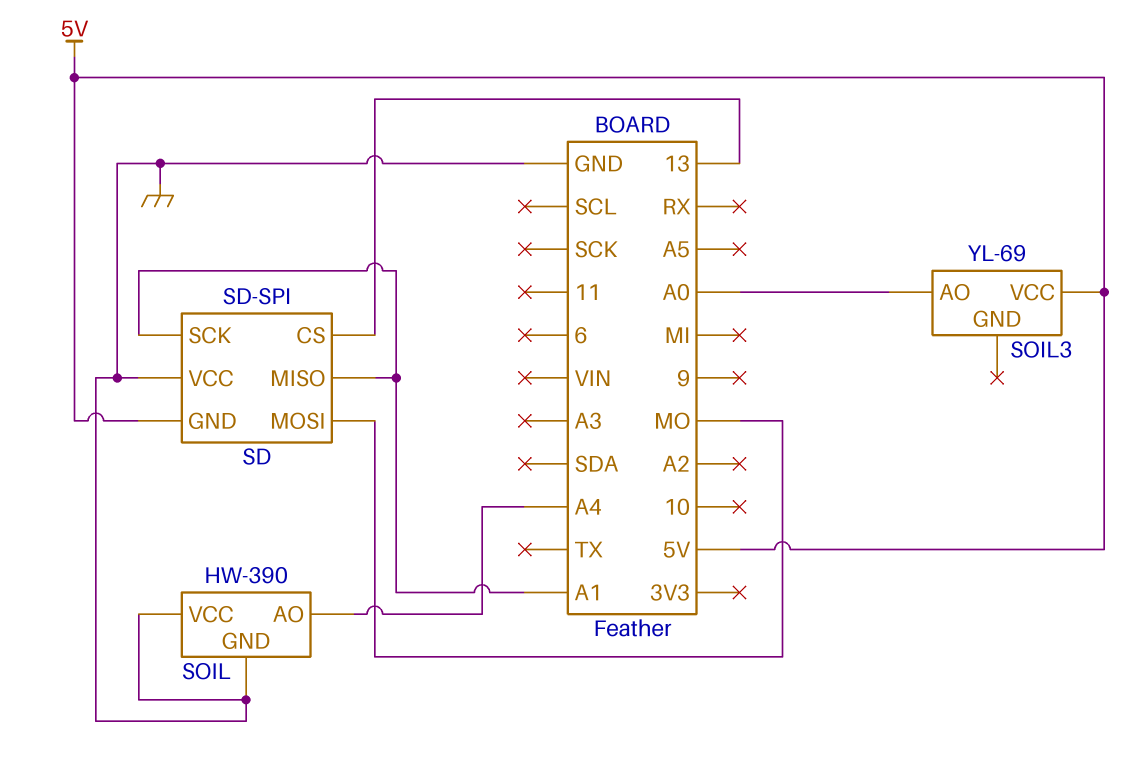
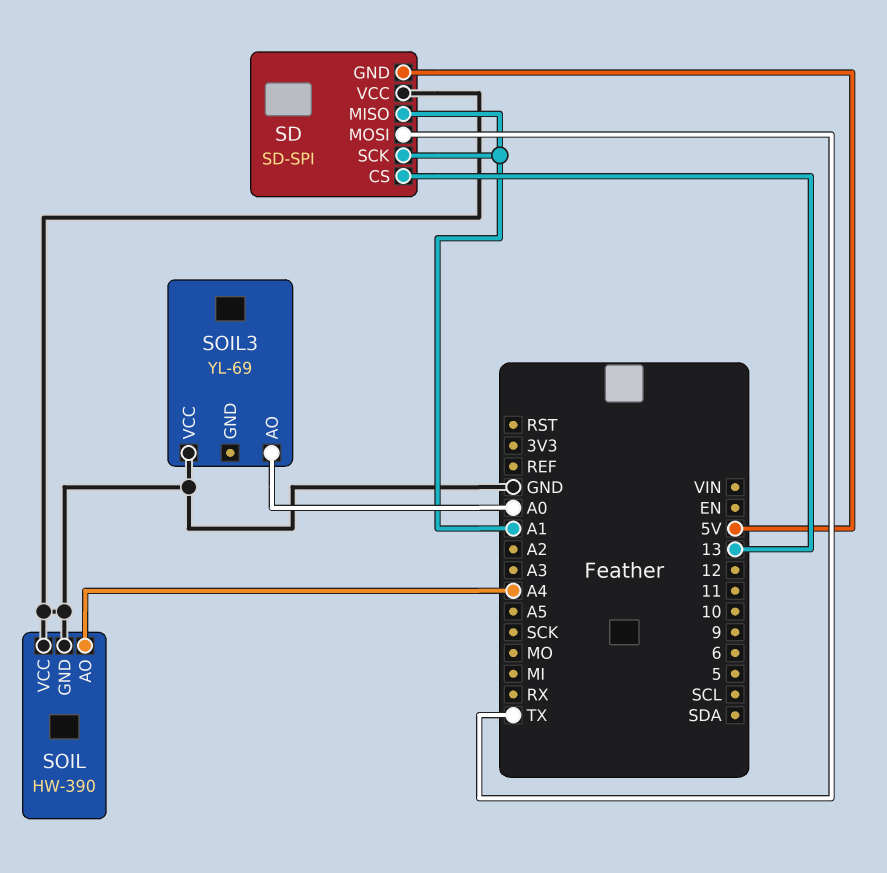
SD pin MOSI: MO -> TX
SOIL3 pin VCC: 5V -> GND

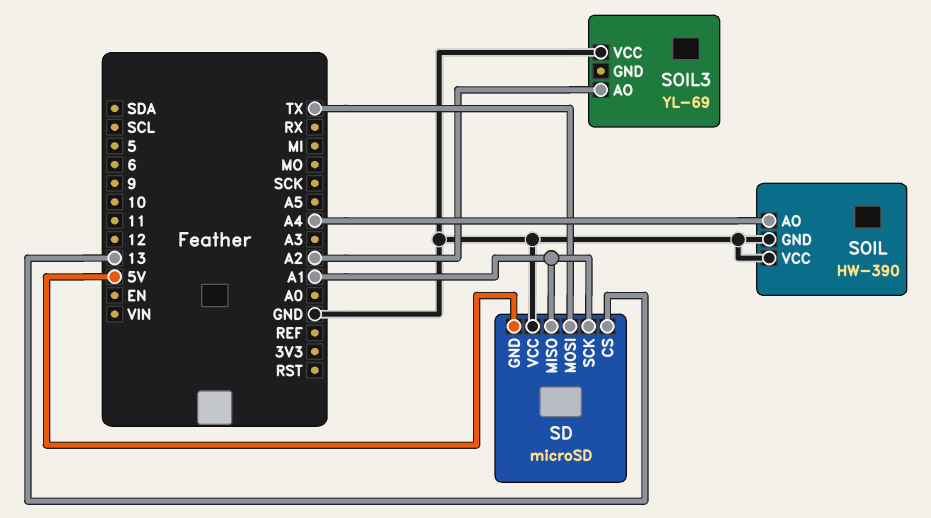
SD: SD-SPI -> microSD
SOIL3 pin AO: A0 -> A2

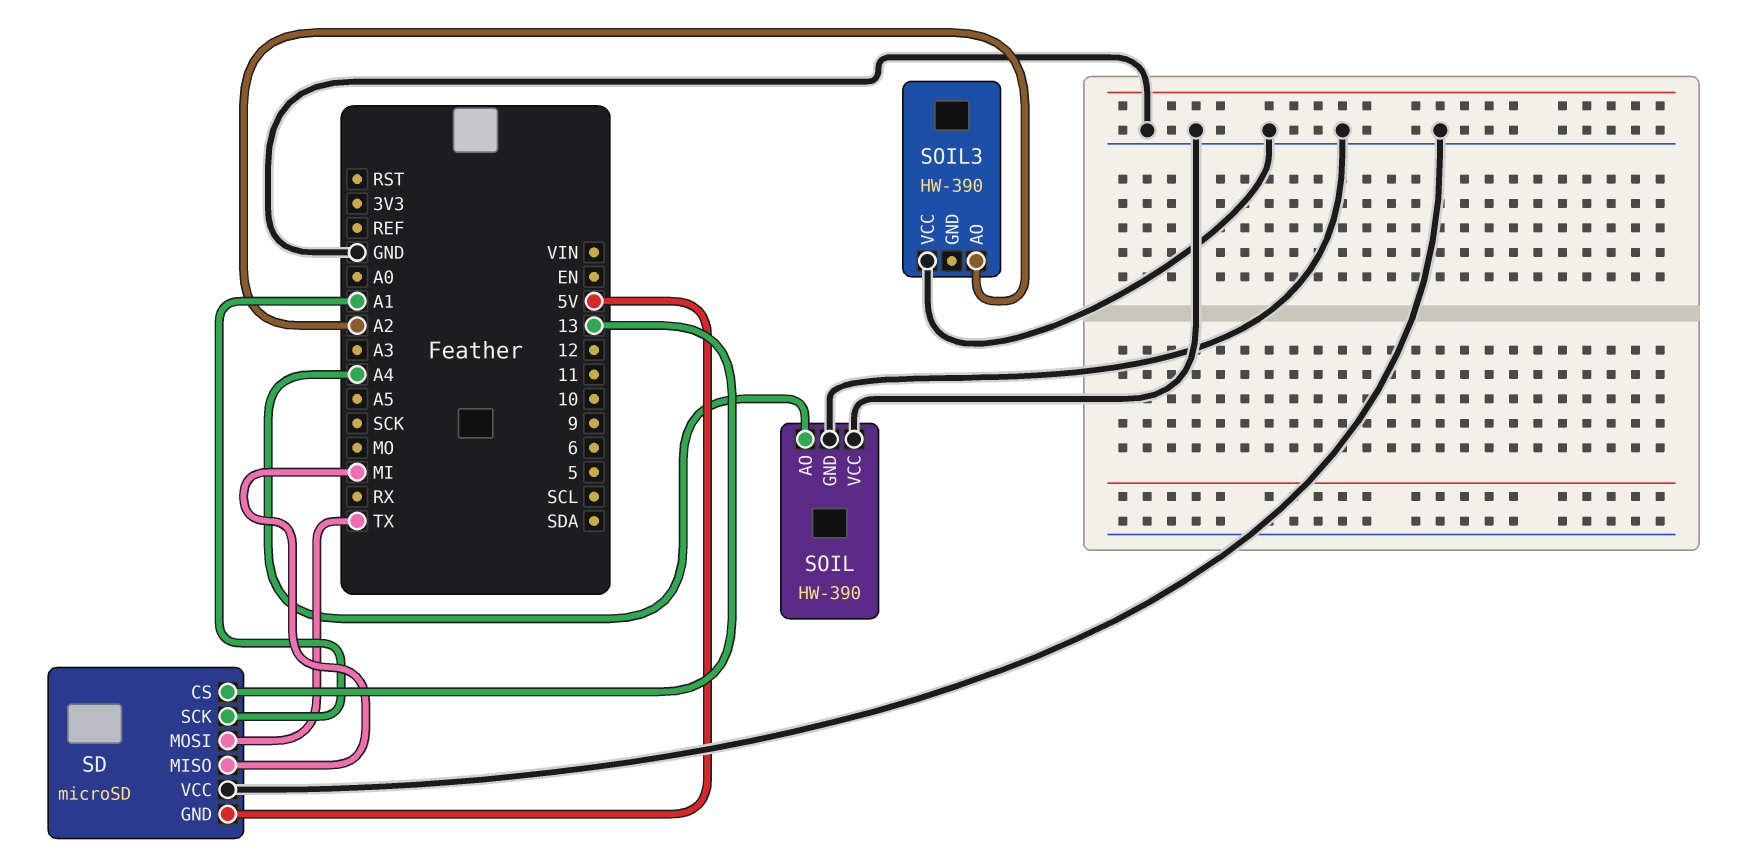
SD pin MISO: A1 -> MI
SOIL3: YL-69 -> HW-390

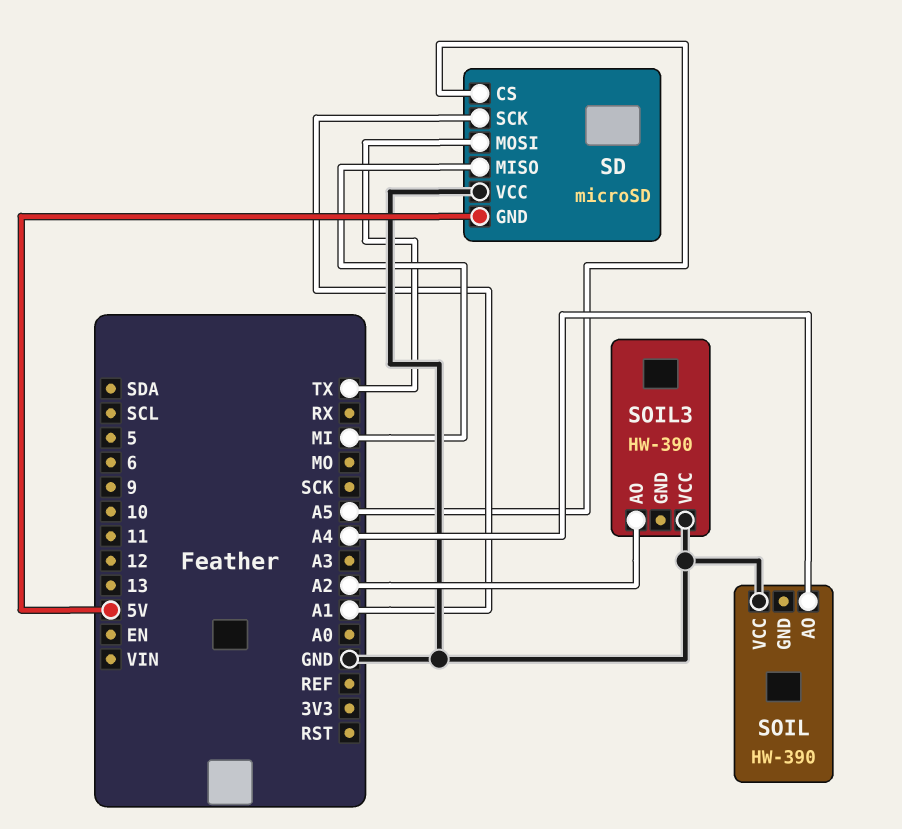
SD pin CS: 13 -> A5
SOIL pin GND: GND -> none

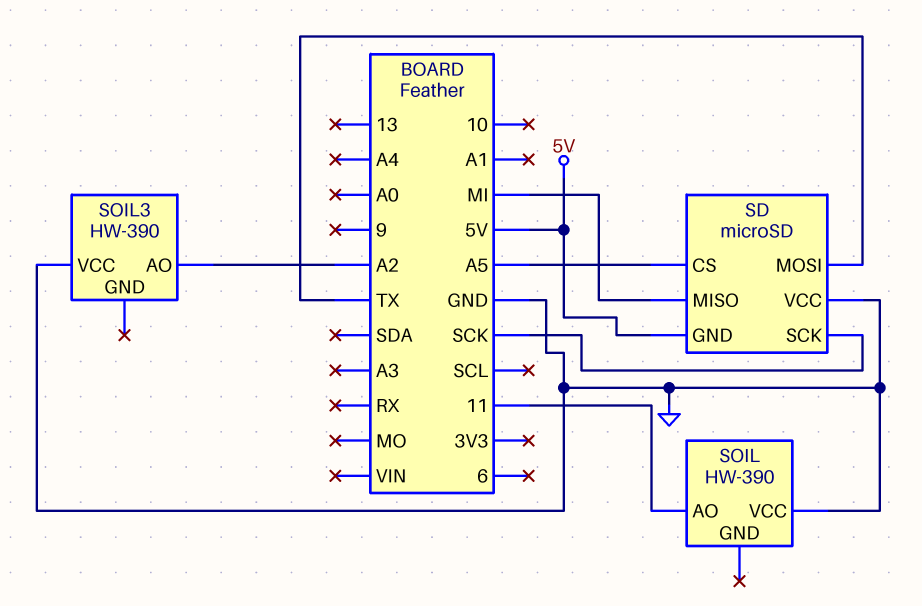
SD pin SCK: A1 -> SCK
SOIL pin AO: A4 -> 11

